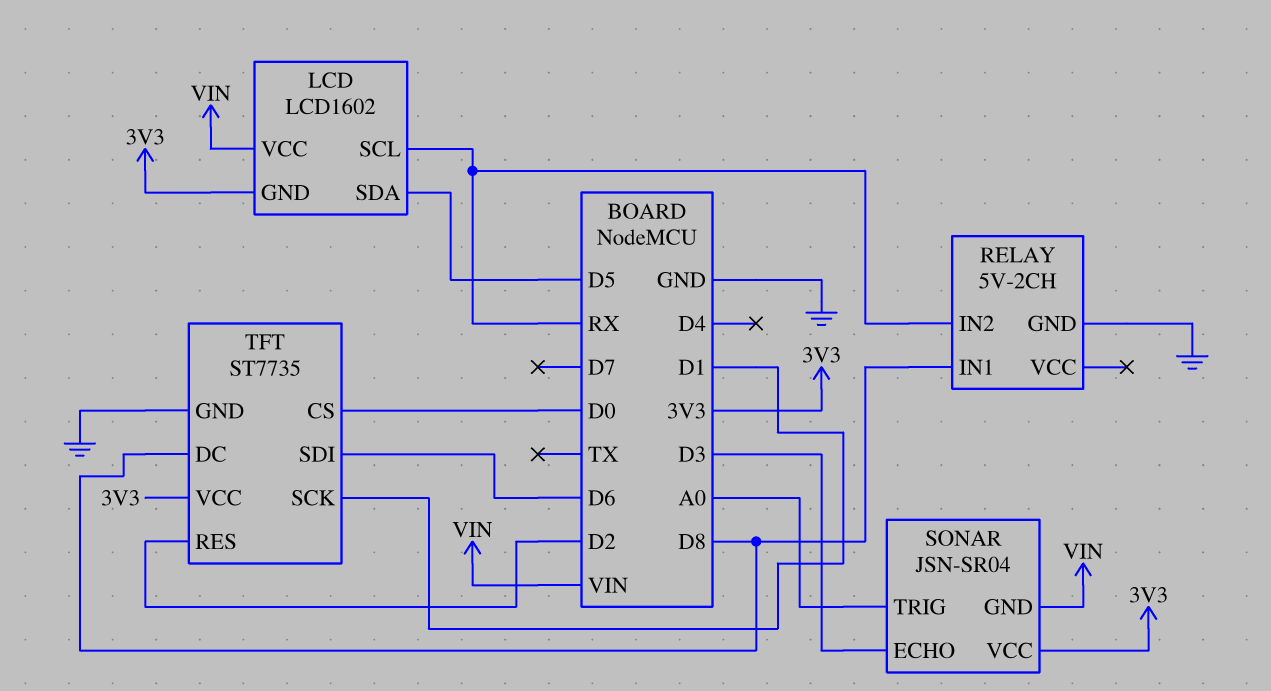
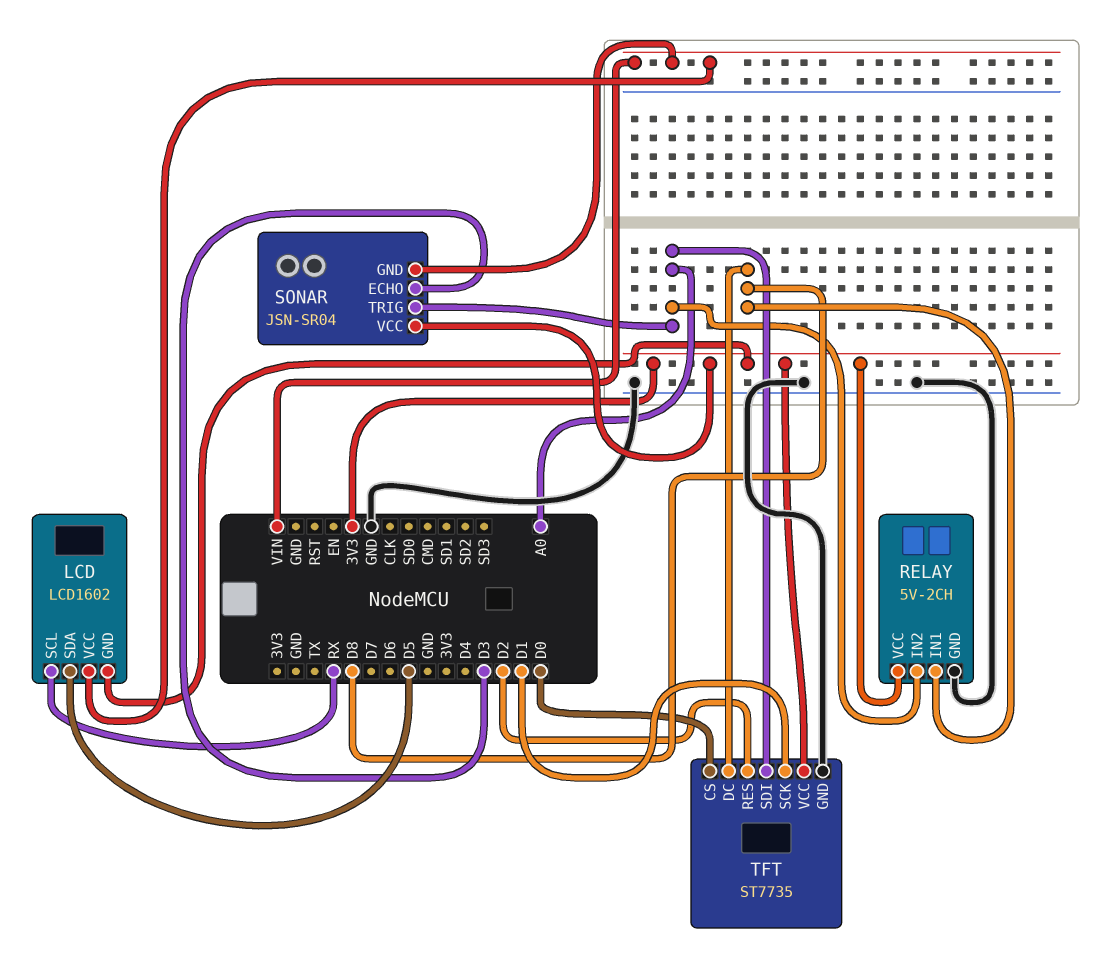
RELAY pin IN2: RX -> A0
RELAY pin VCC: none -> 3V3
TFT pin SDI: D6 -> A0

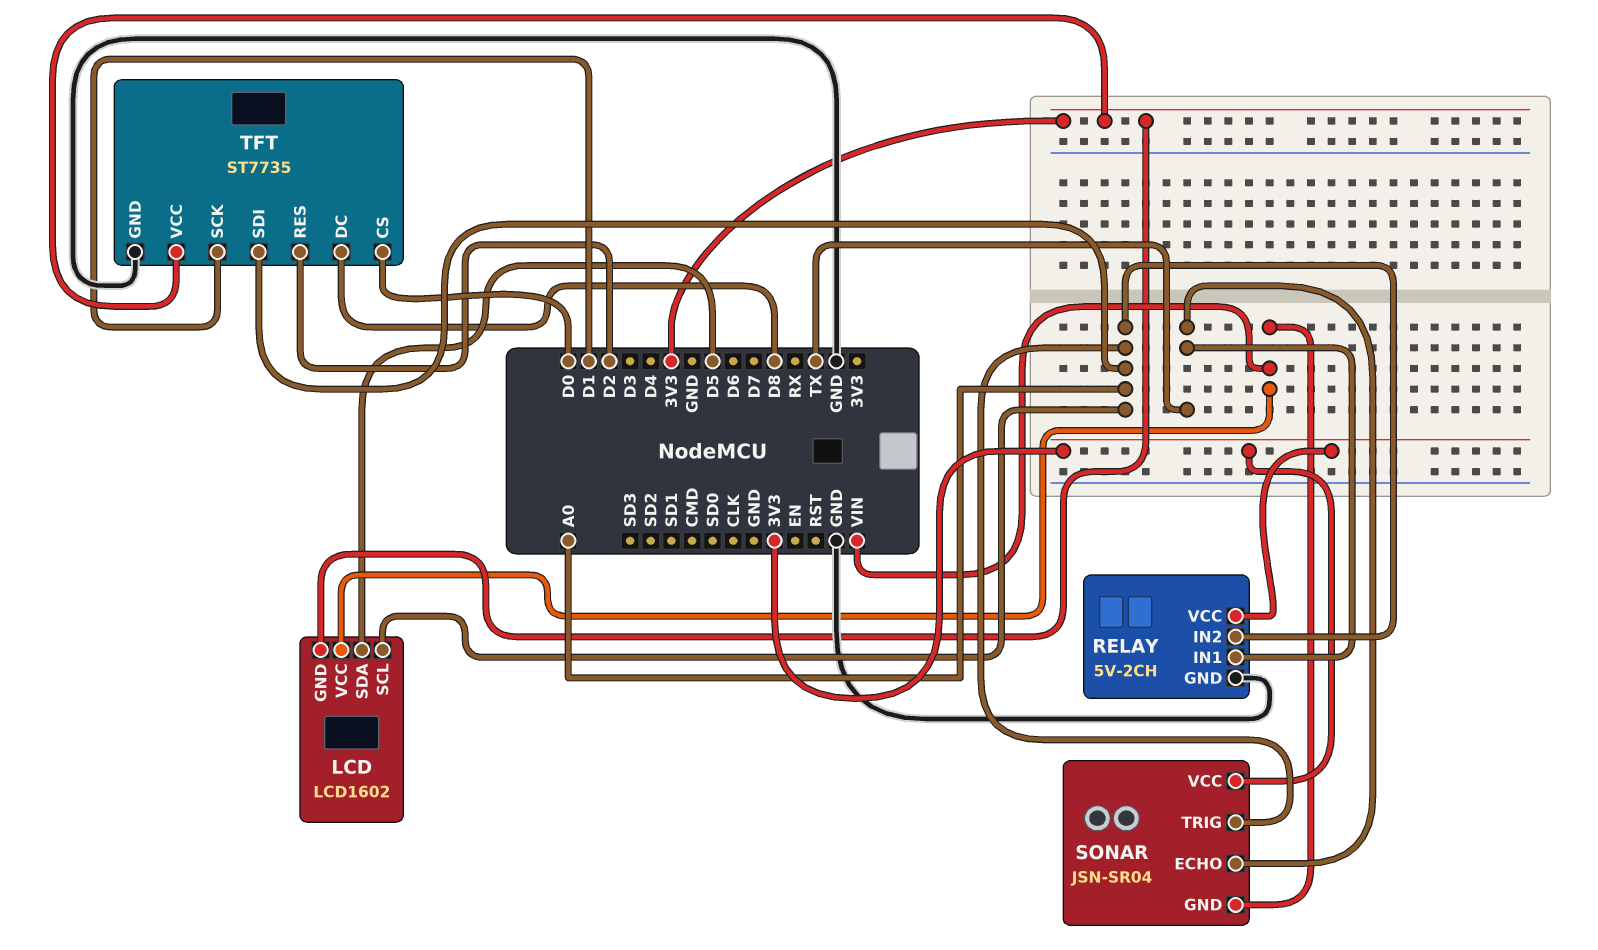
LCD pin SCL: RX -> A0
RELAY pin IN1: D8 -> TX
SONAR pin ECHO: D3 -> TX

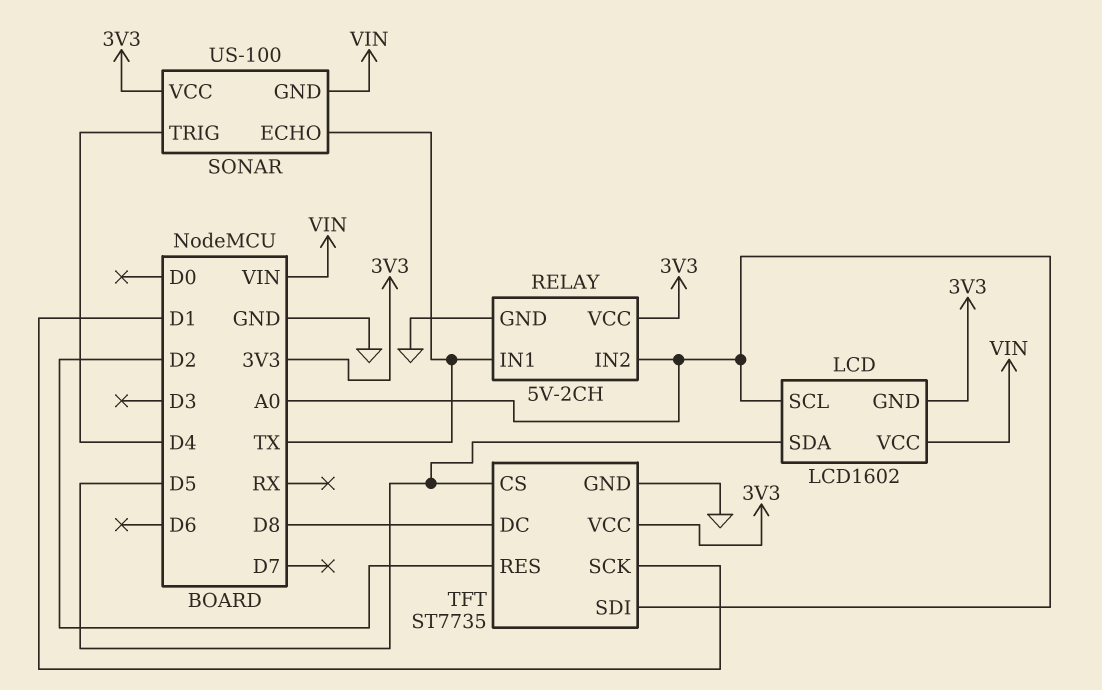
SONAR: JSN-SR04 -> US-100
SONAR pin TRIG: A0 -> D4
TFT pin CS: D0 -> D5

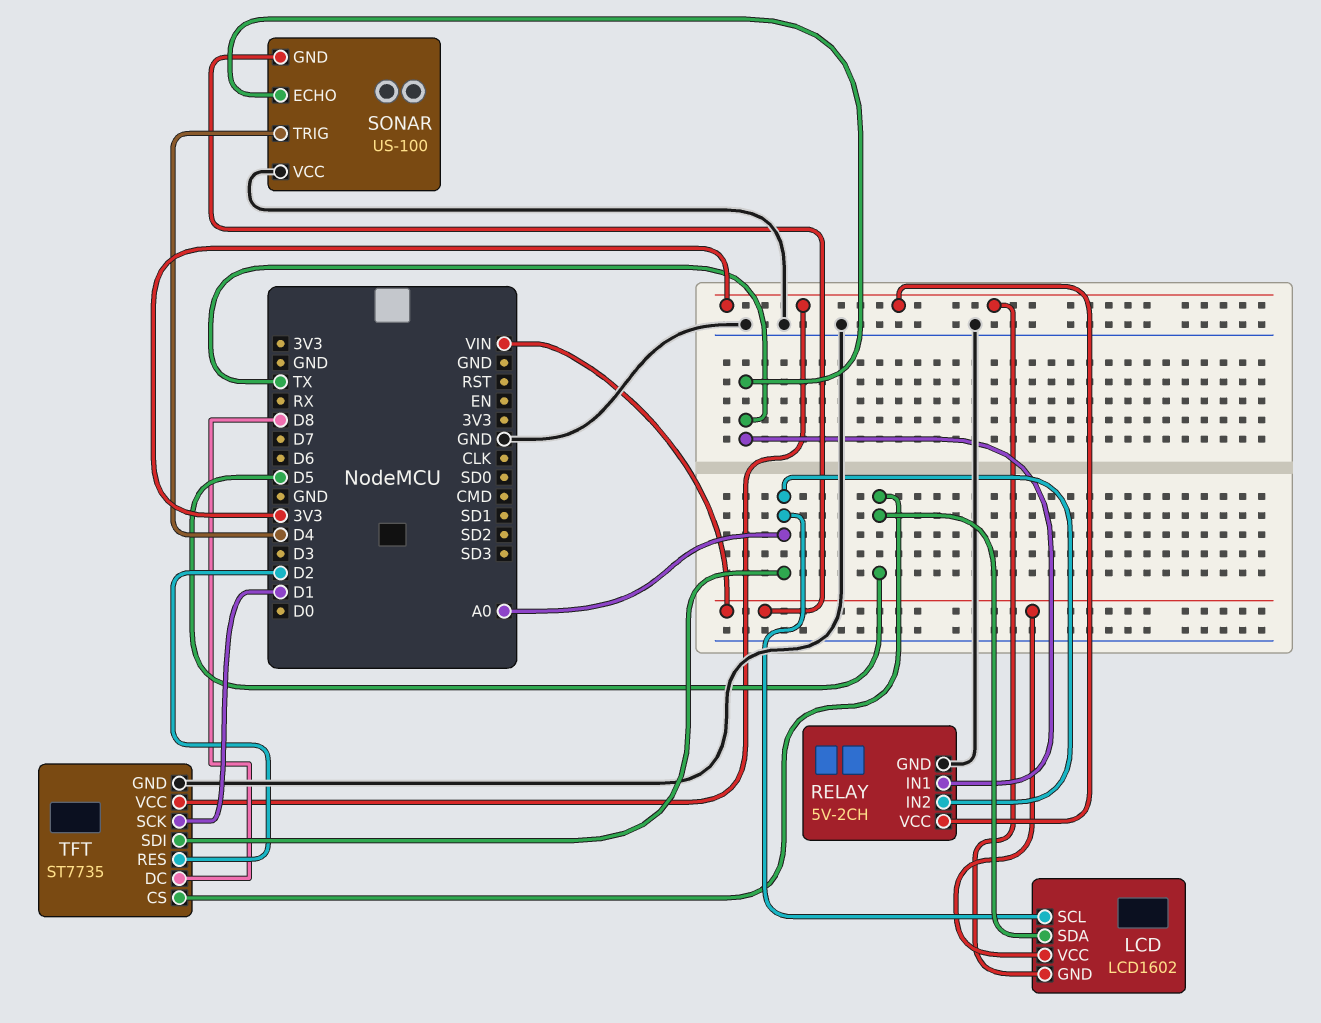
SONAR pin VCC: 3V3 -> GND

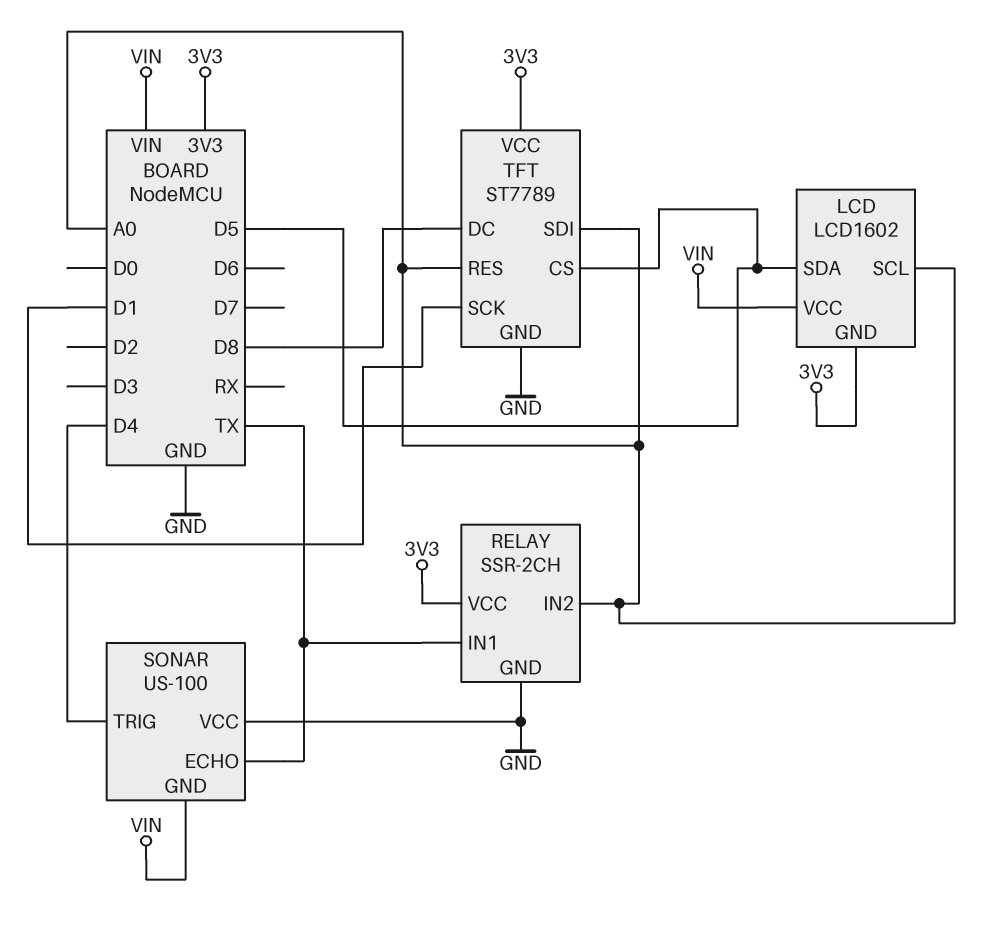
RELAY: 5V-2CH -> SSR-2CH
TFT: ST7735 -> ST7789
TFT pin RES: D2 -> A0

